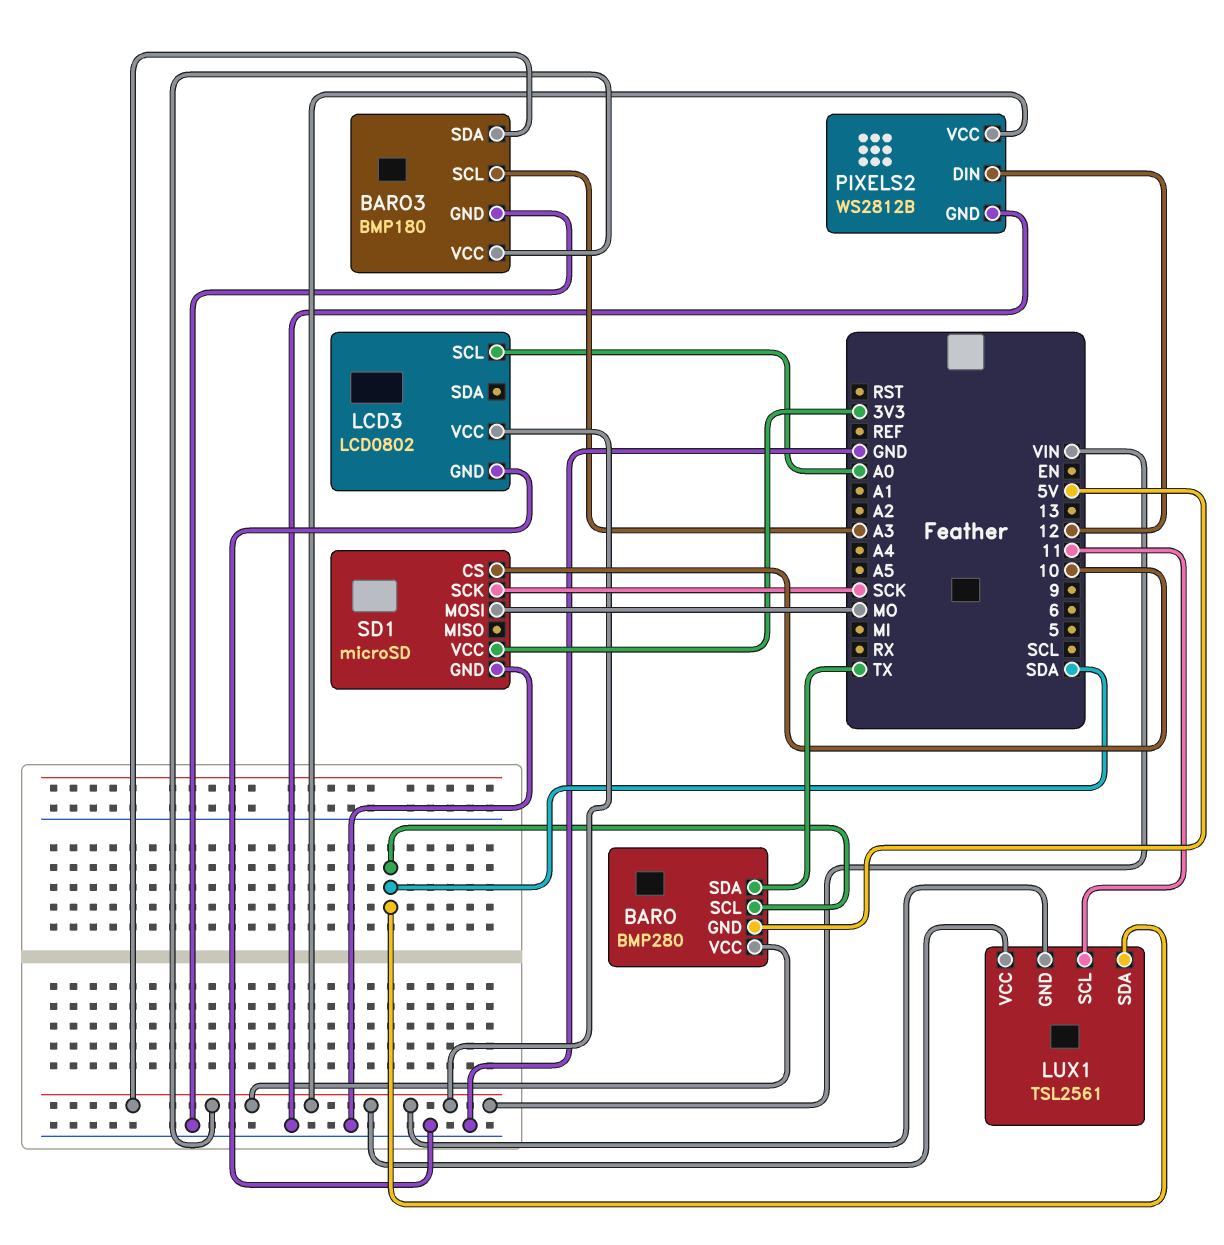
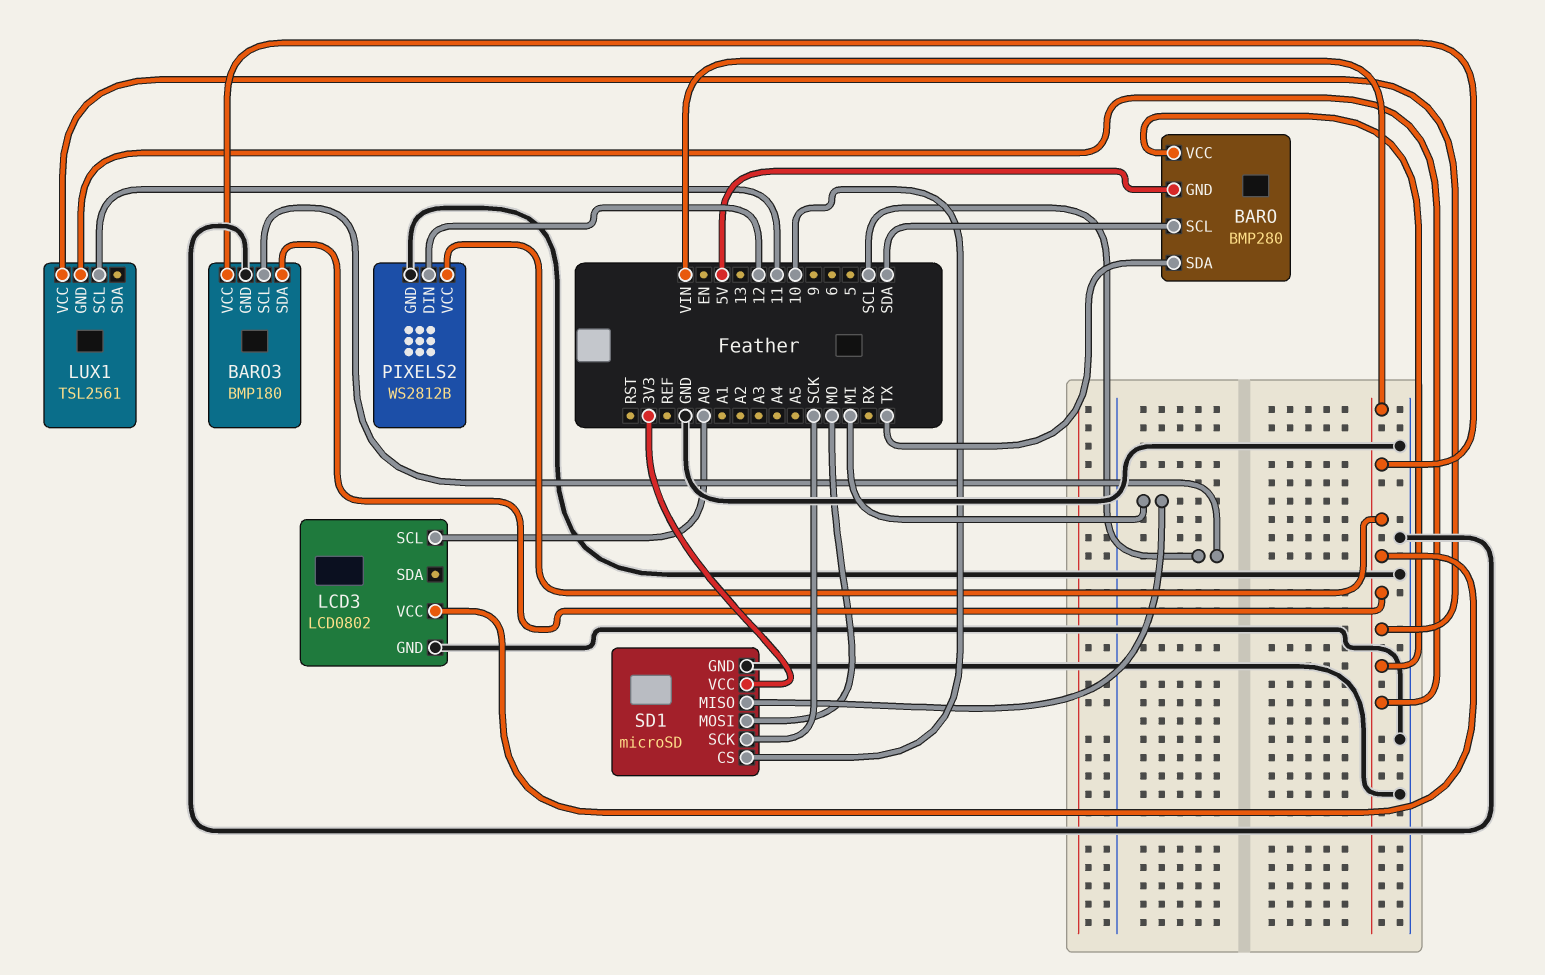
BARO3 pin SCL: A3 -> SCL
LUX1 pin SDA: SDA -> none
SD1 pin MISO: none -> MI

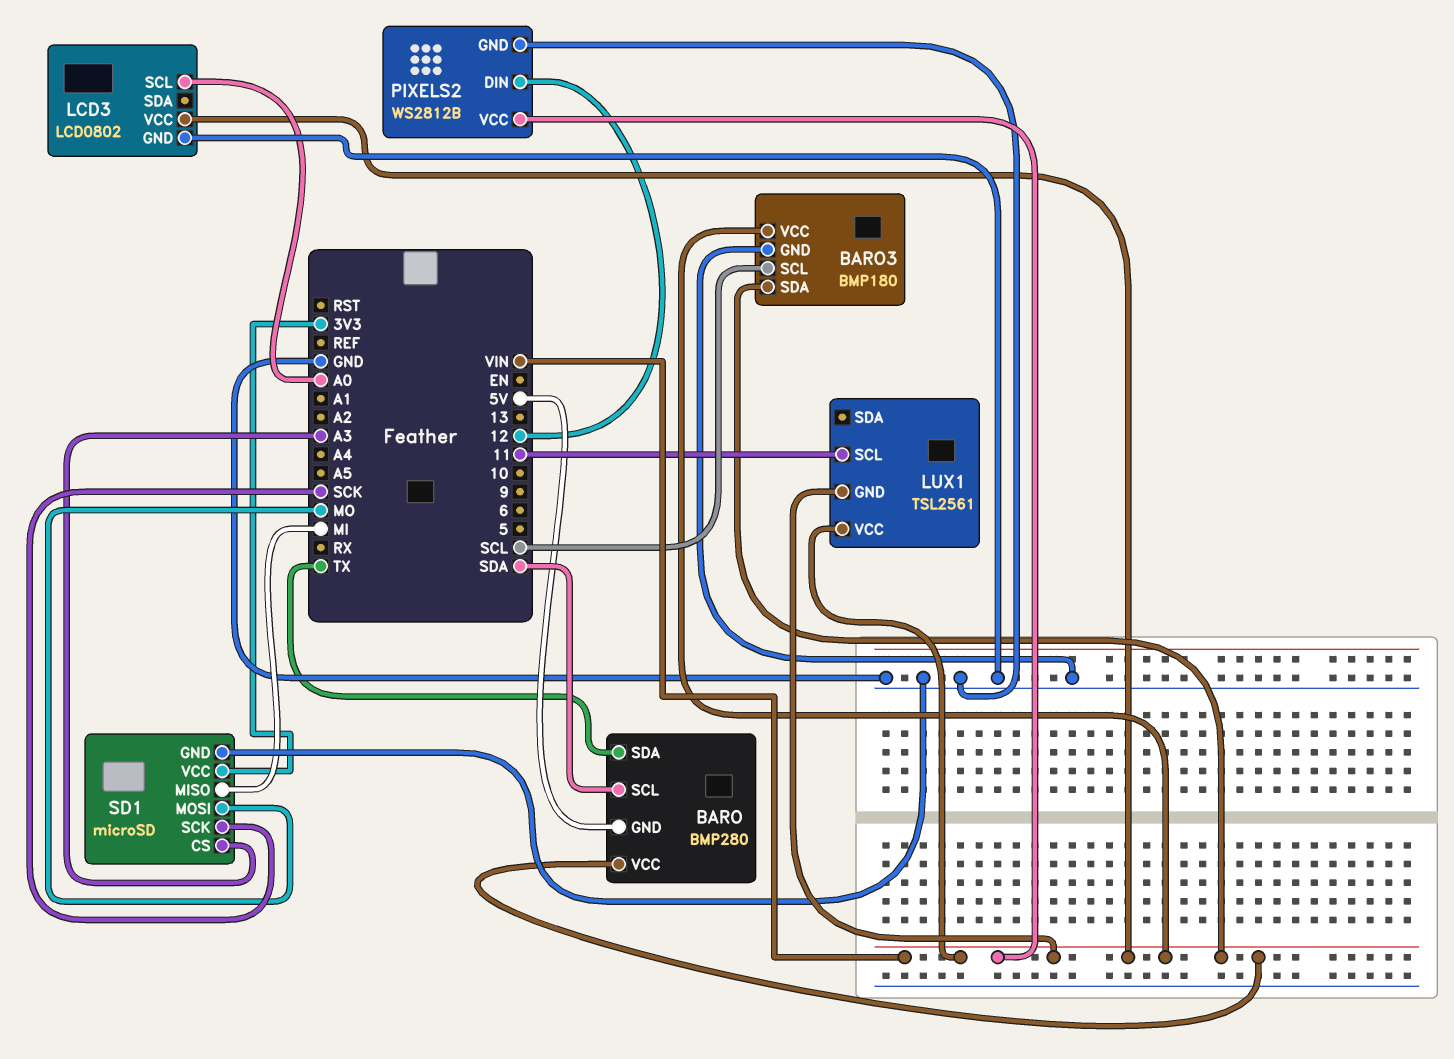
SD1 pin CS: 10 -> A3

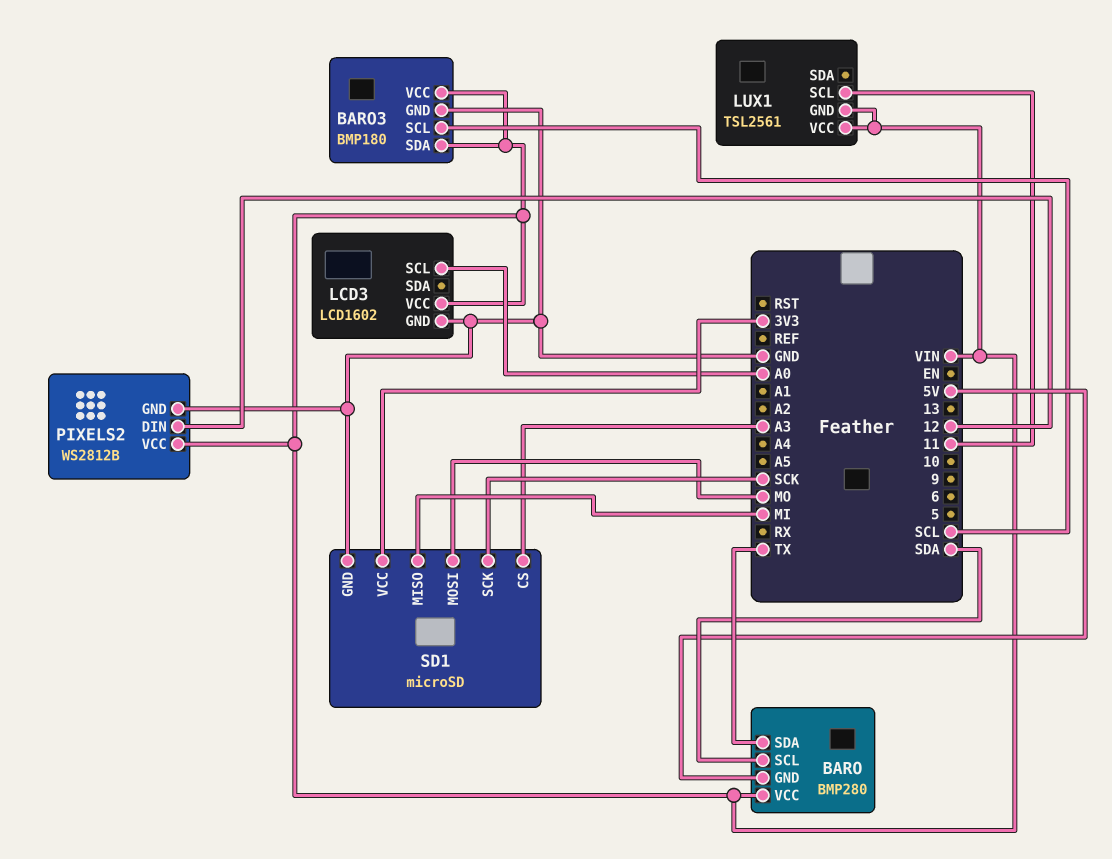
LCD3: LCD0802 -> LCD1602

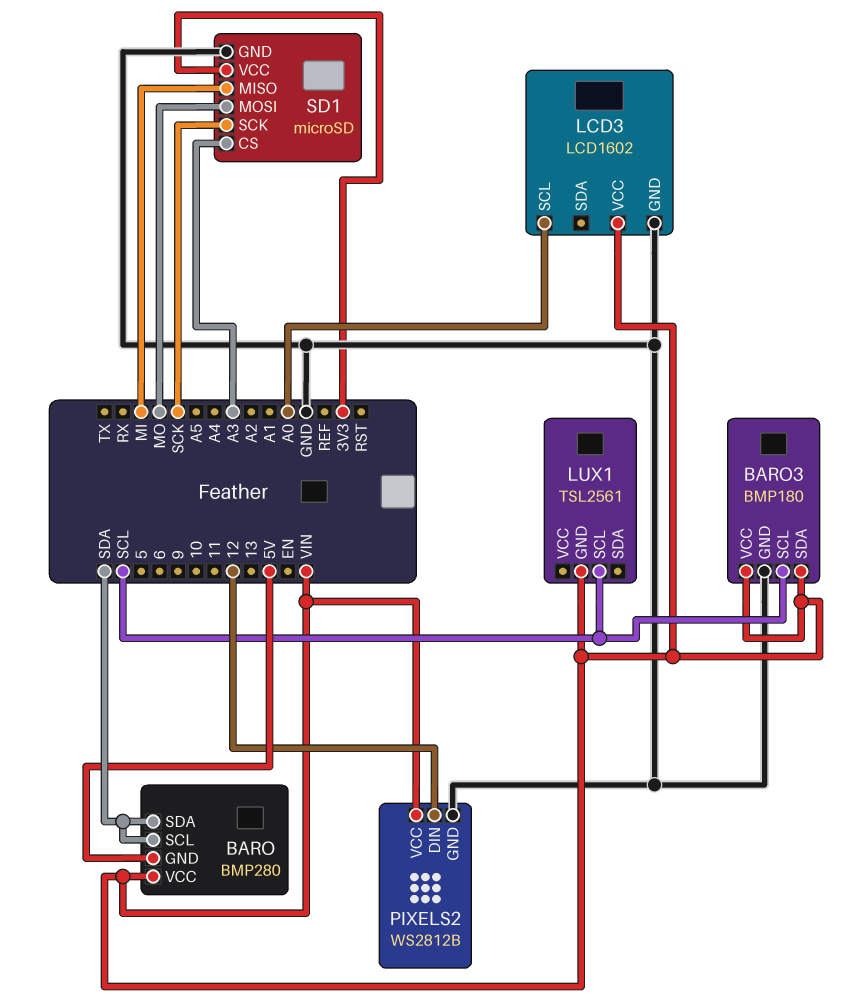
BARO pin SDA: TX -> SDA
LUX1 pin SCL: 11 -> SCL
LUX1 pin VCC: VIN -> none

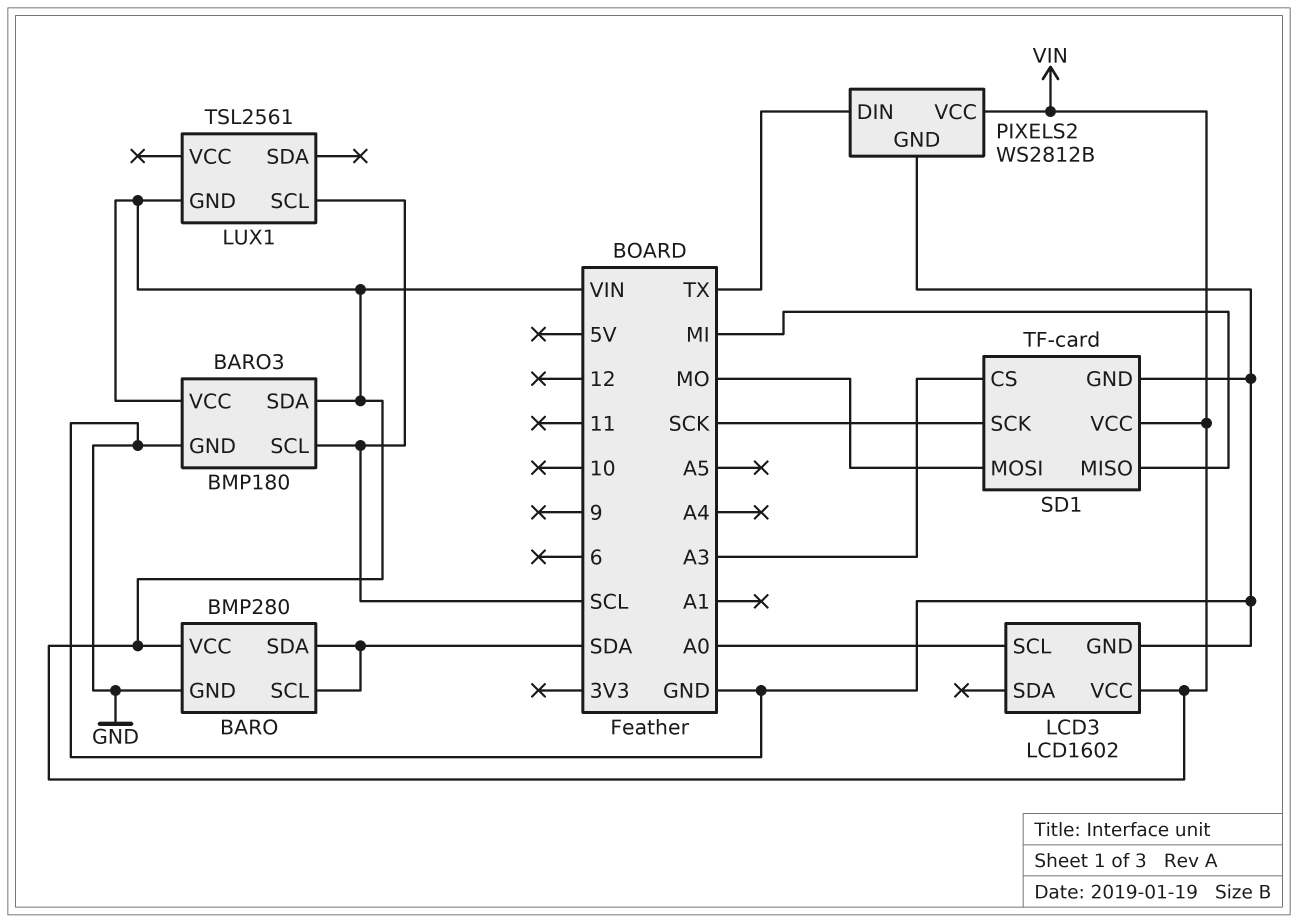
BARO pin GND: 5V -> GND
PIXELS2 pin DIN: 12 -> TX
SD1: microSD -> TF-card
SD1 pin VCC: 3V3 -> VIN

